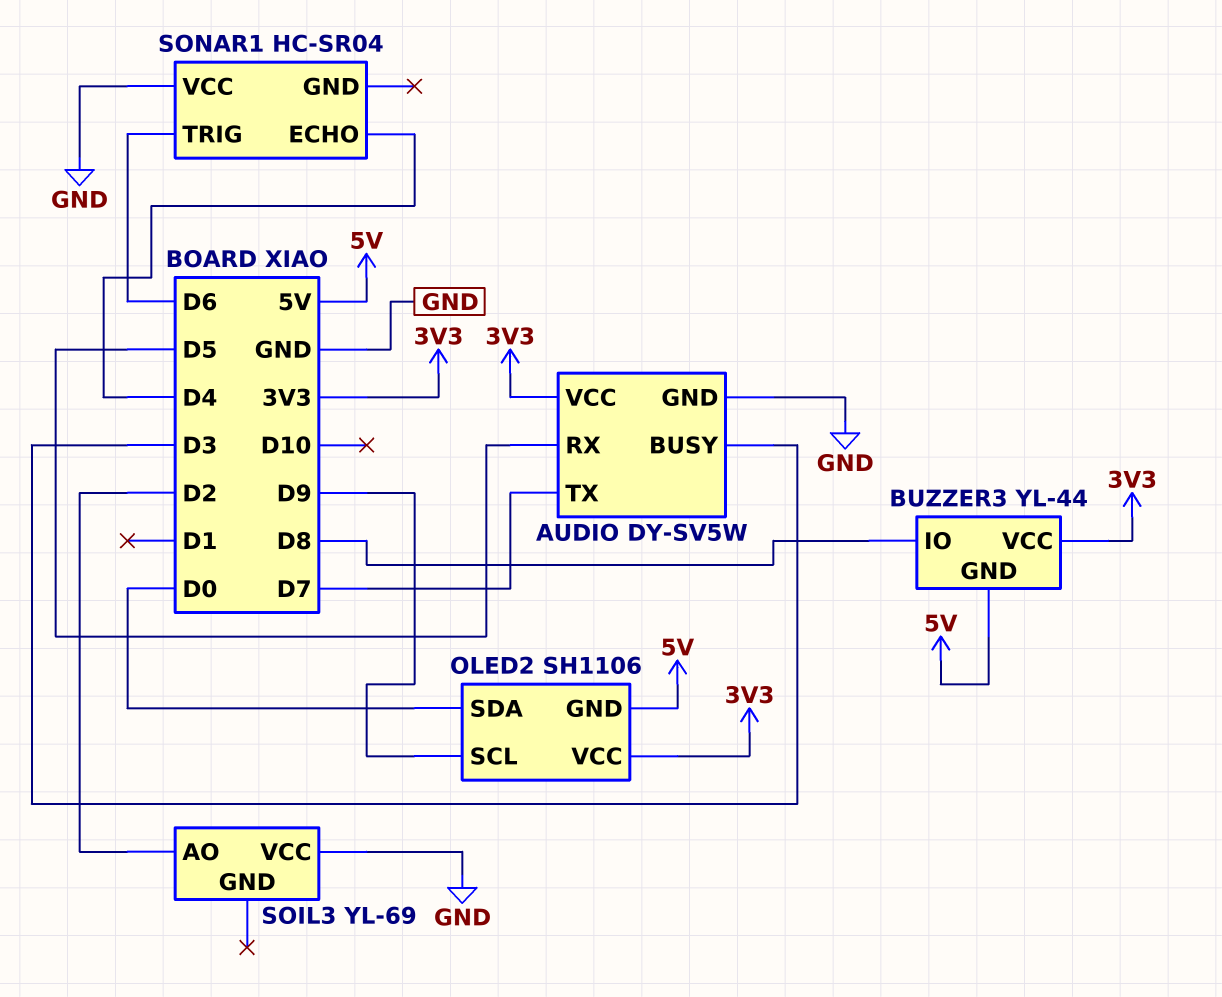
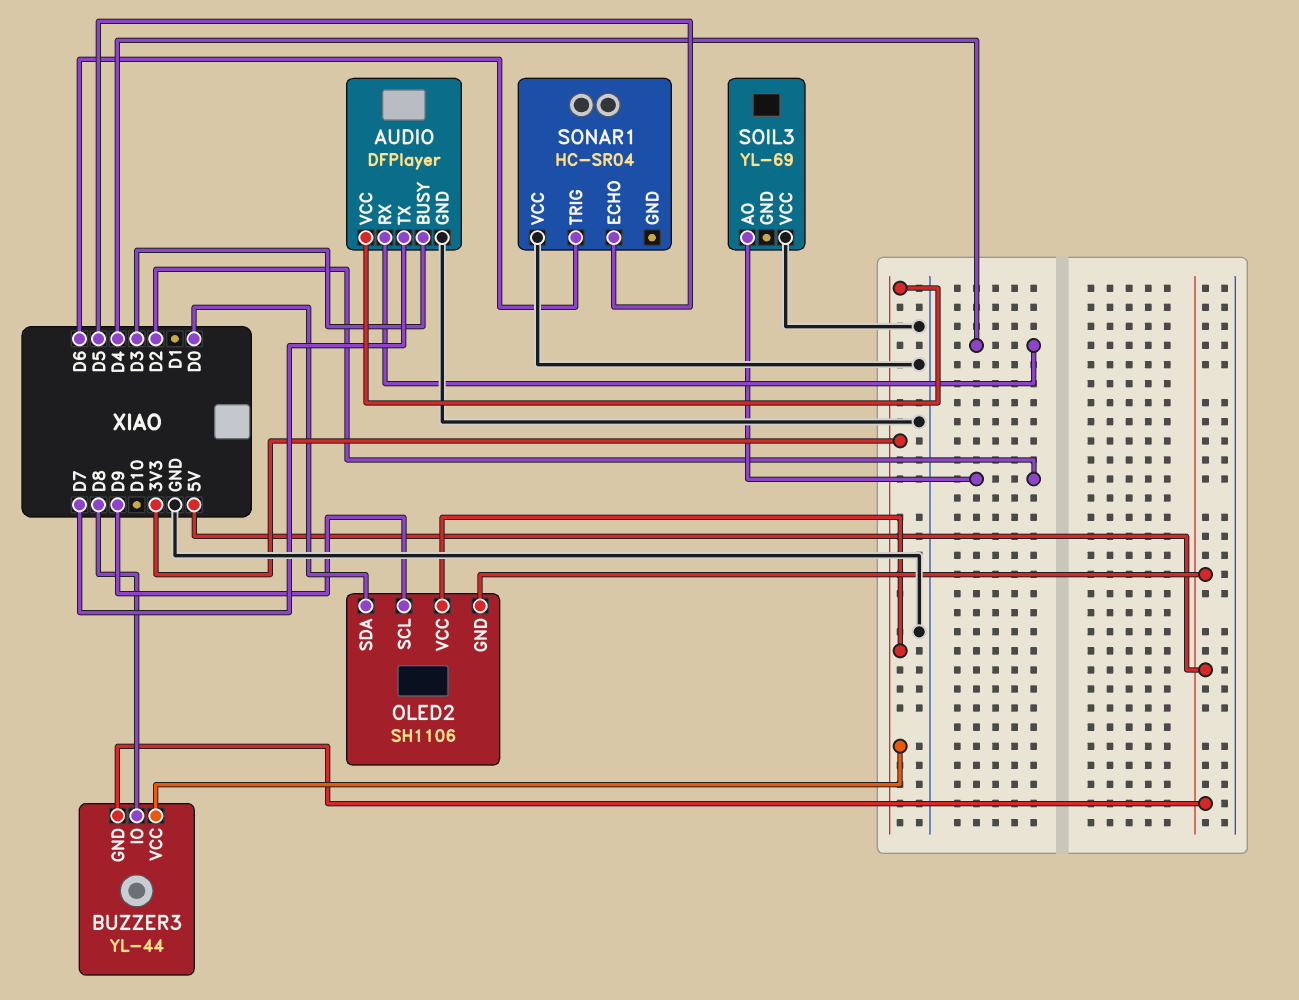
AUDIO: DY-SV5W -> DFPlayer
AUDIO pin RX: D5 -> D4
SONAR1 pin ECHO: D4 -> D5

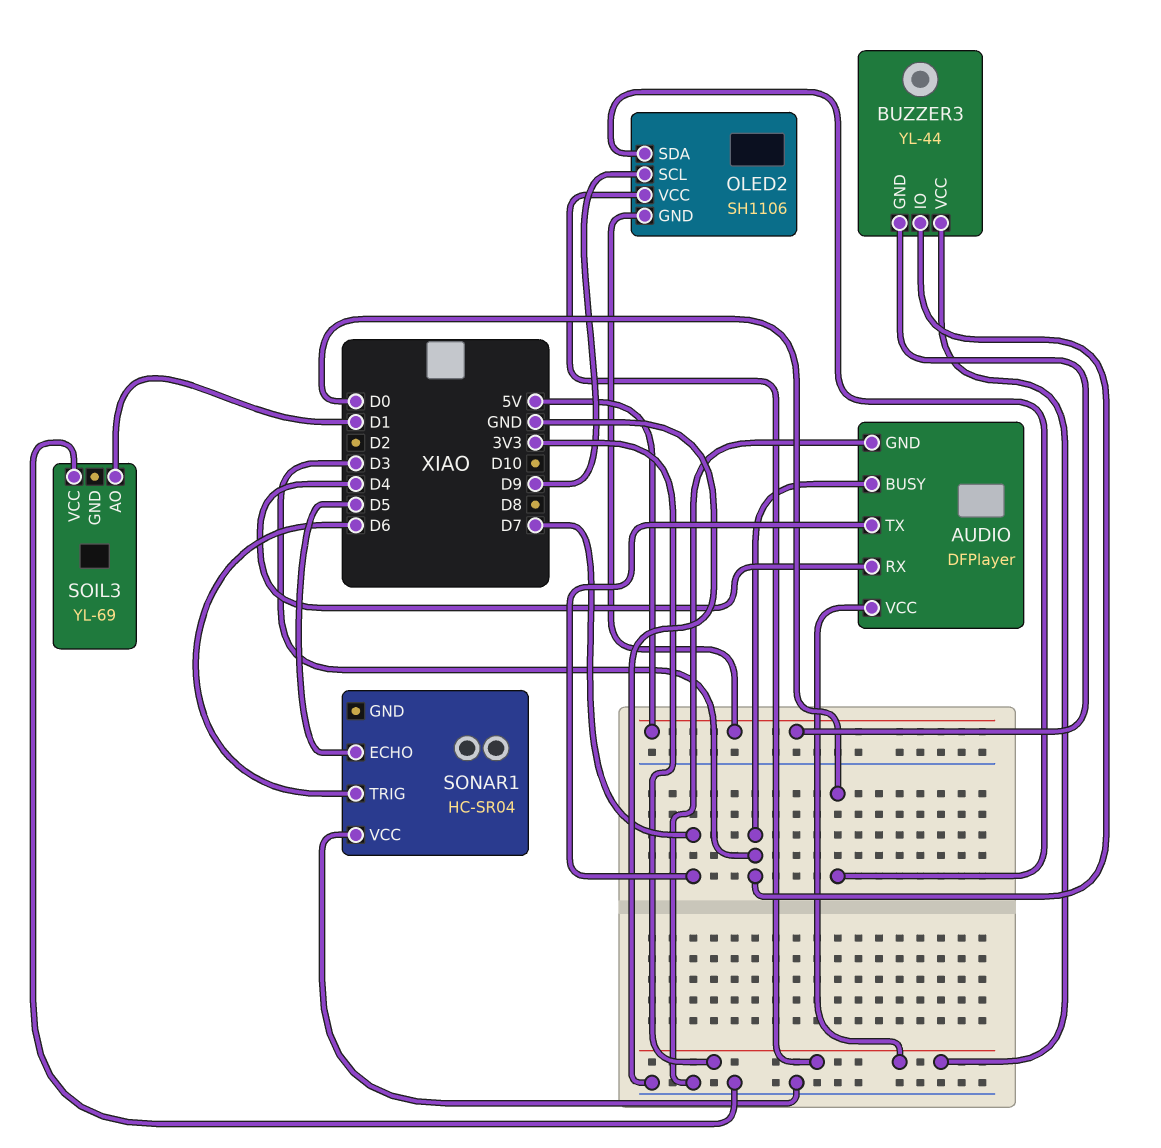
BUZZER3 pin IO: D8 -> D3
SOIL3 pin AO: D2 -> D1

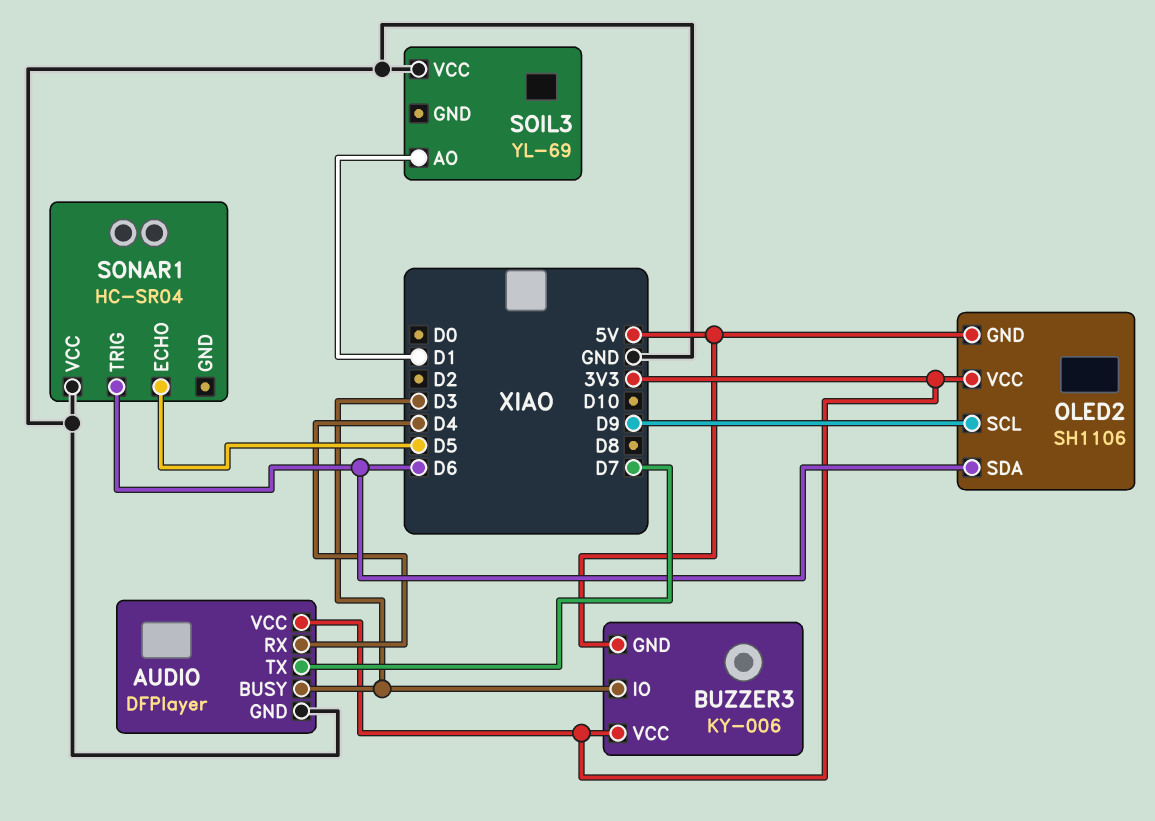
BUZZER3: YL-44 -> KY-006
OLED2 pin SDA: D0 -> D6

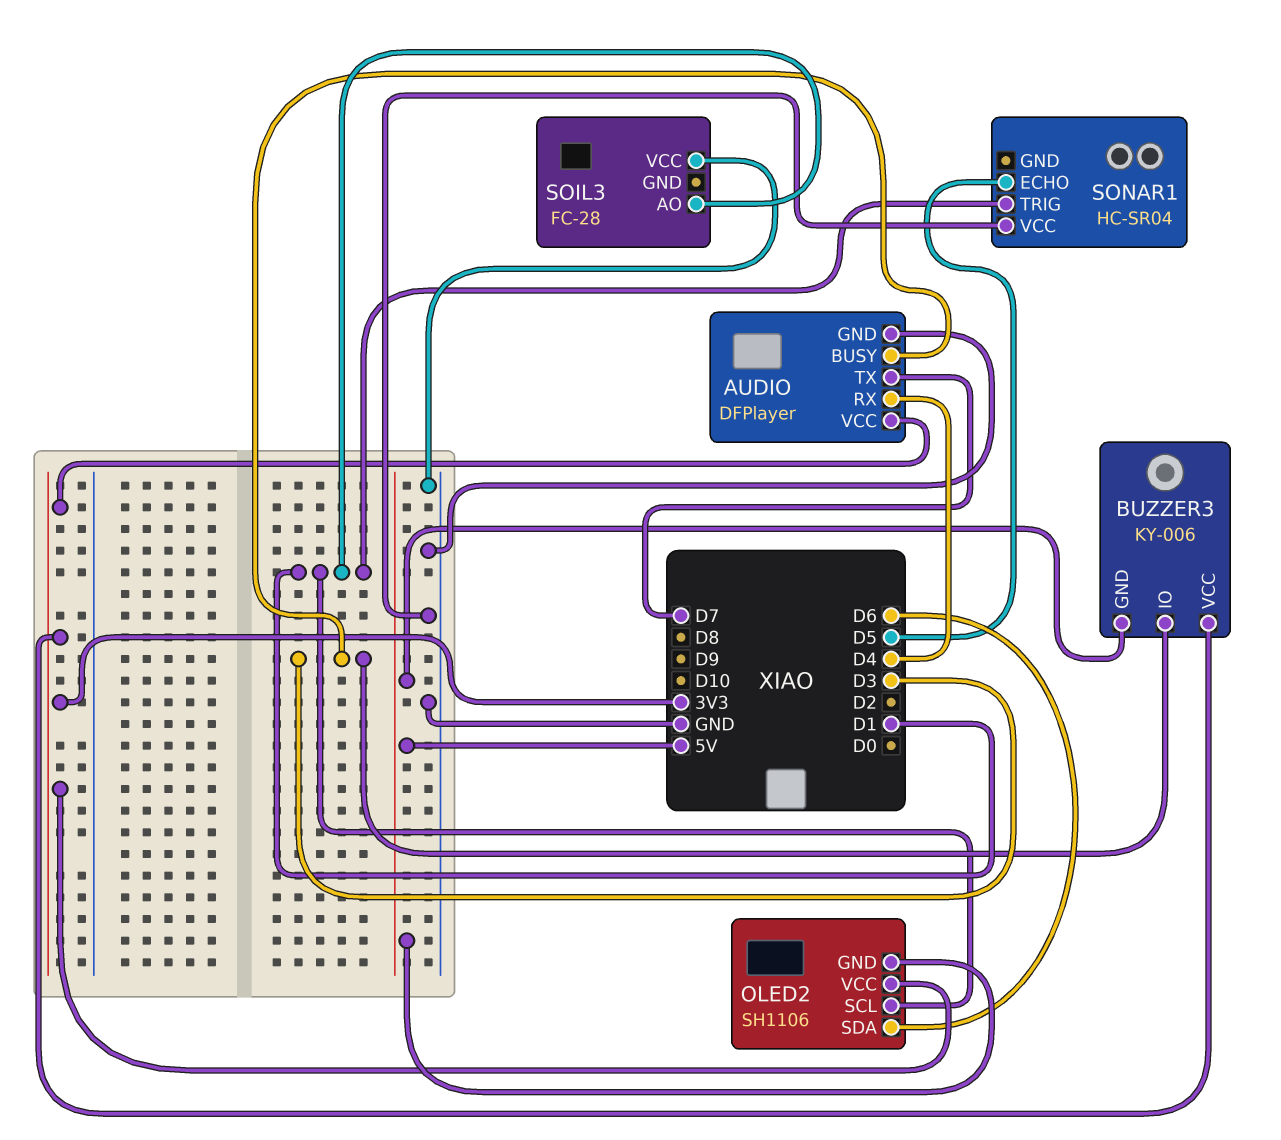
OLED2 pin SCL: D9 -> D1
SOIL3: YL-69 -> FC-28
SONAR1 pin TRIG: D6 -> D1

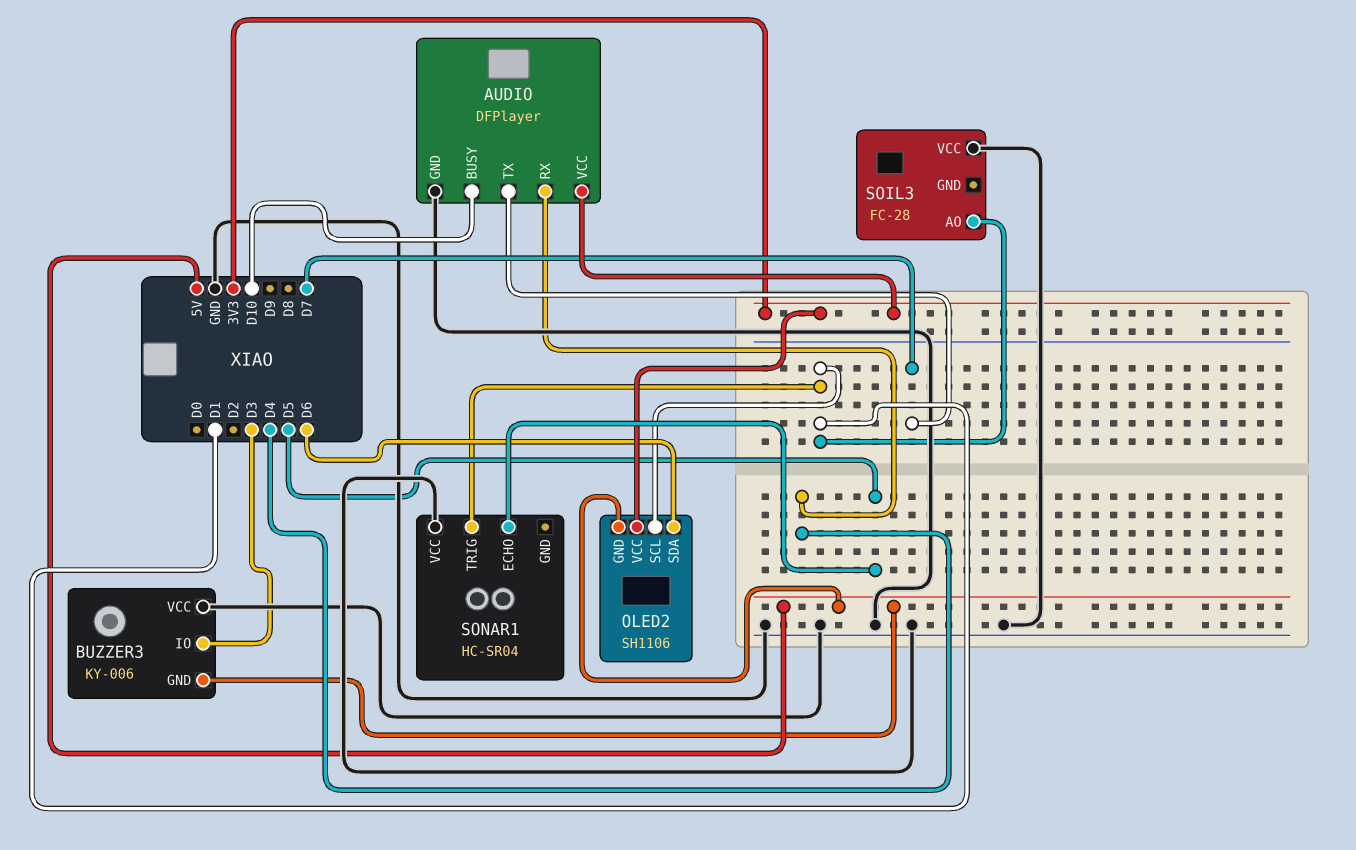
AUDIO pin BUSY: D3 -> D10
BUZZER3 pin VCC: 3V3 -> GND

